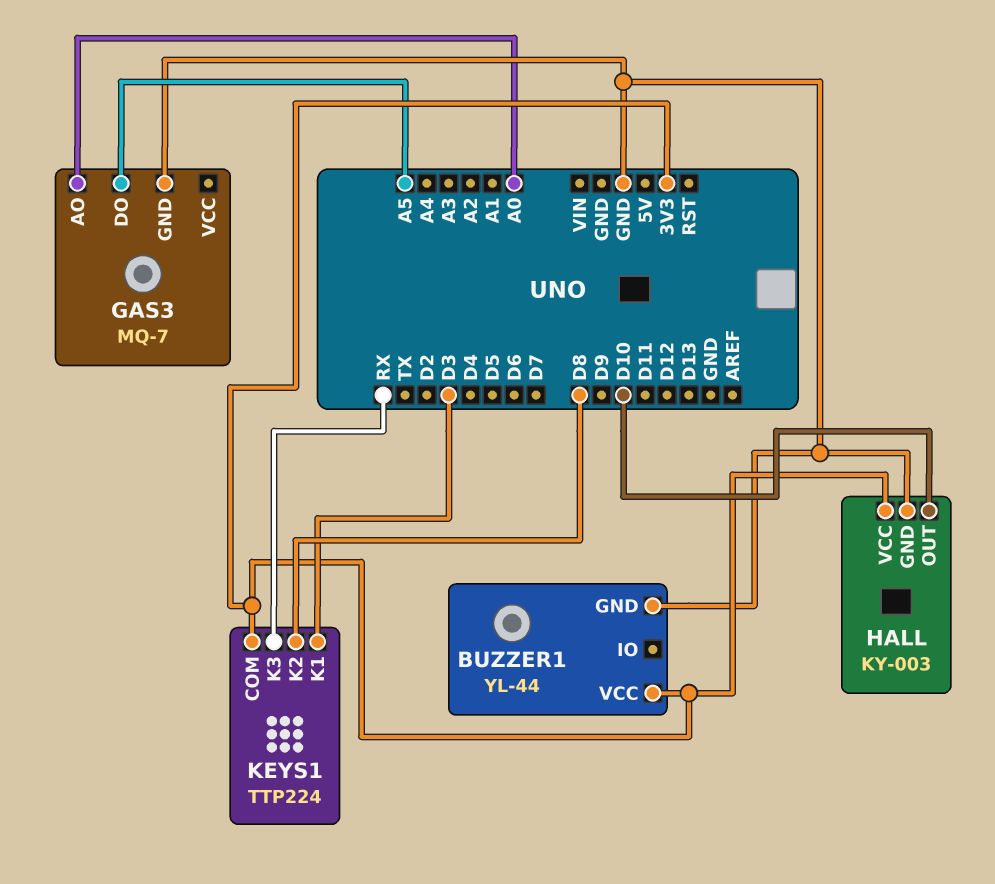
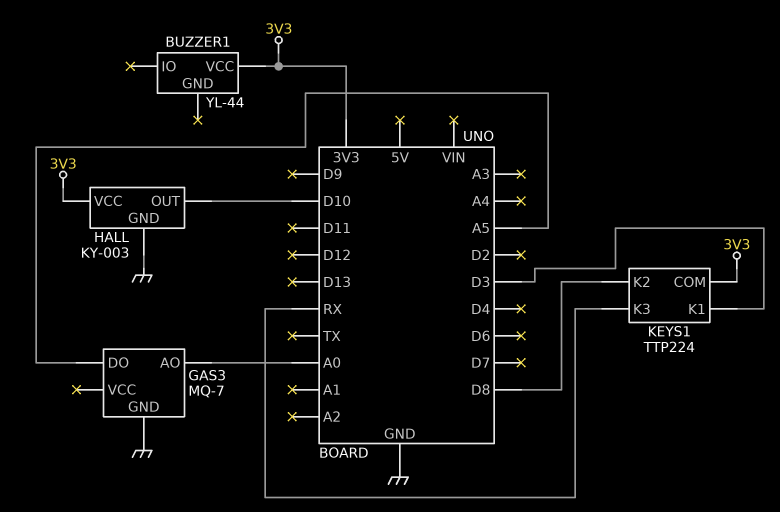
BUZZER1 pin GND: GND -> none

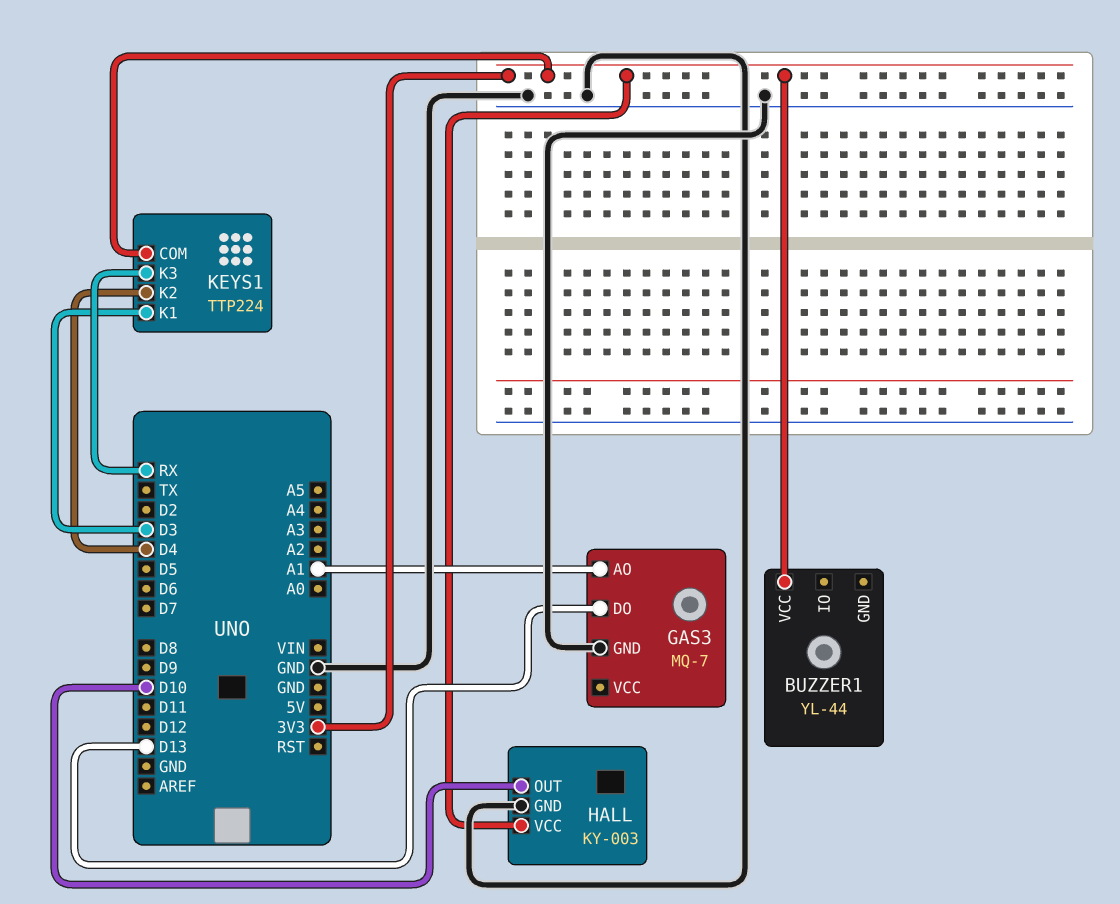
GAS3 pin AO: A0 -> A1
GAS3 pin DO: A5 -> D13
KEYS1 pin K2: D8 -> D4

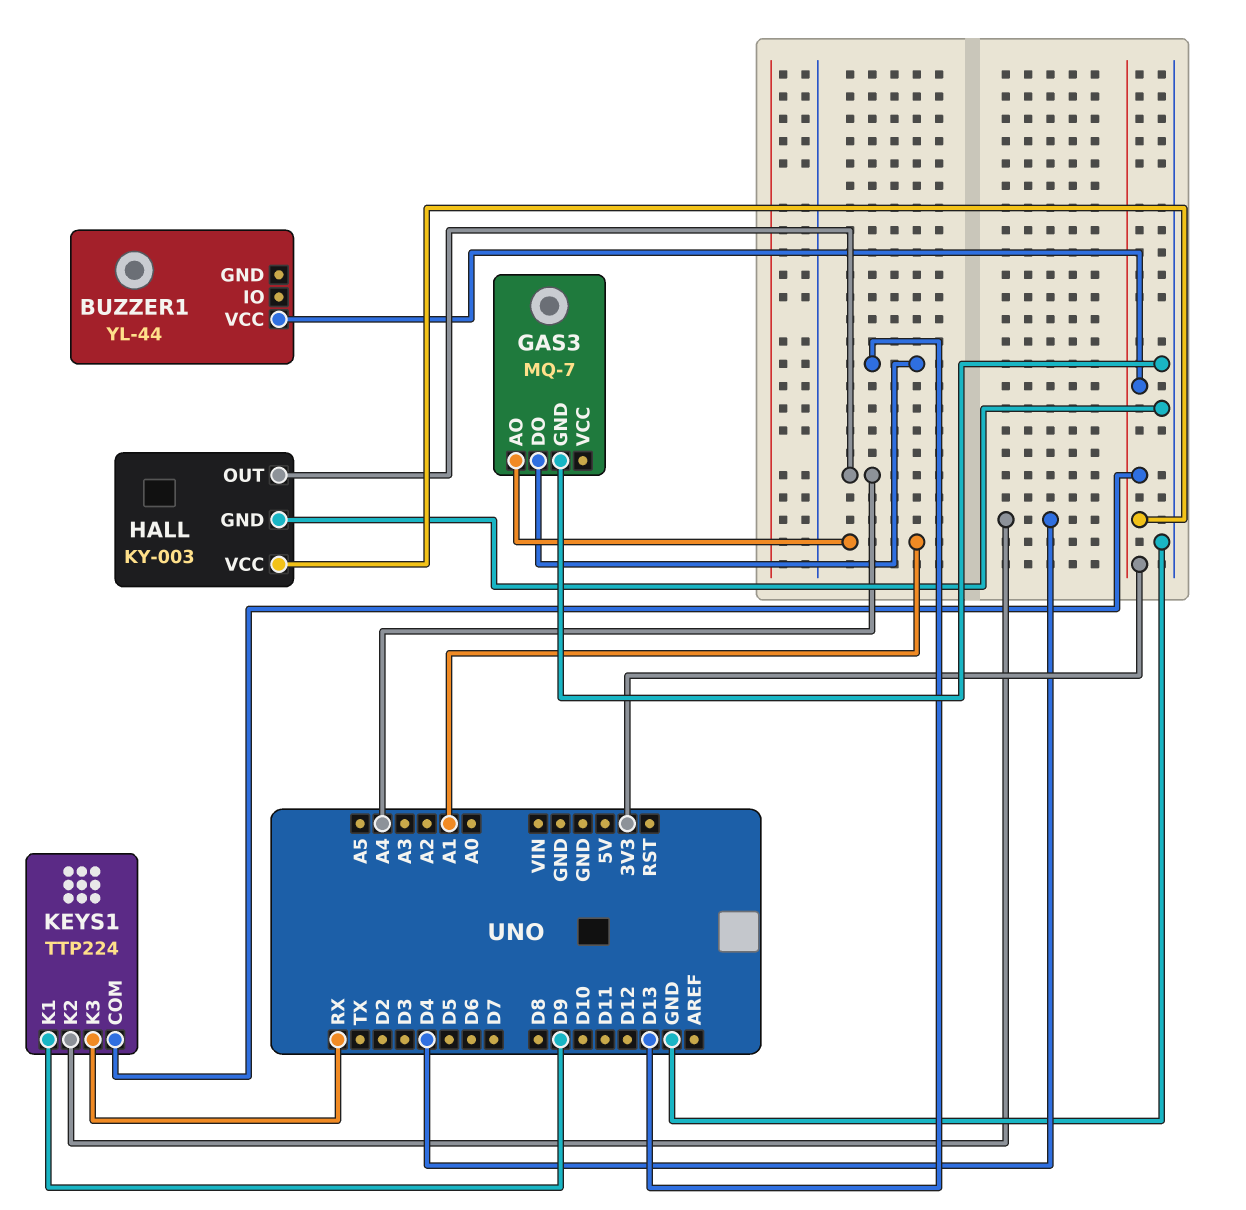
HALL pin OUT: D10 -> A4
KEYS1 pin K1: D3 -> D9

